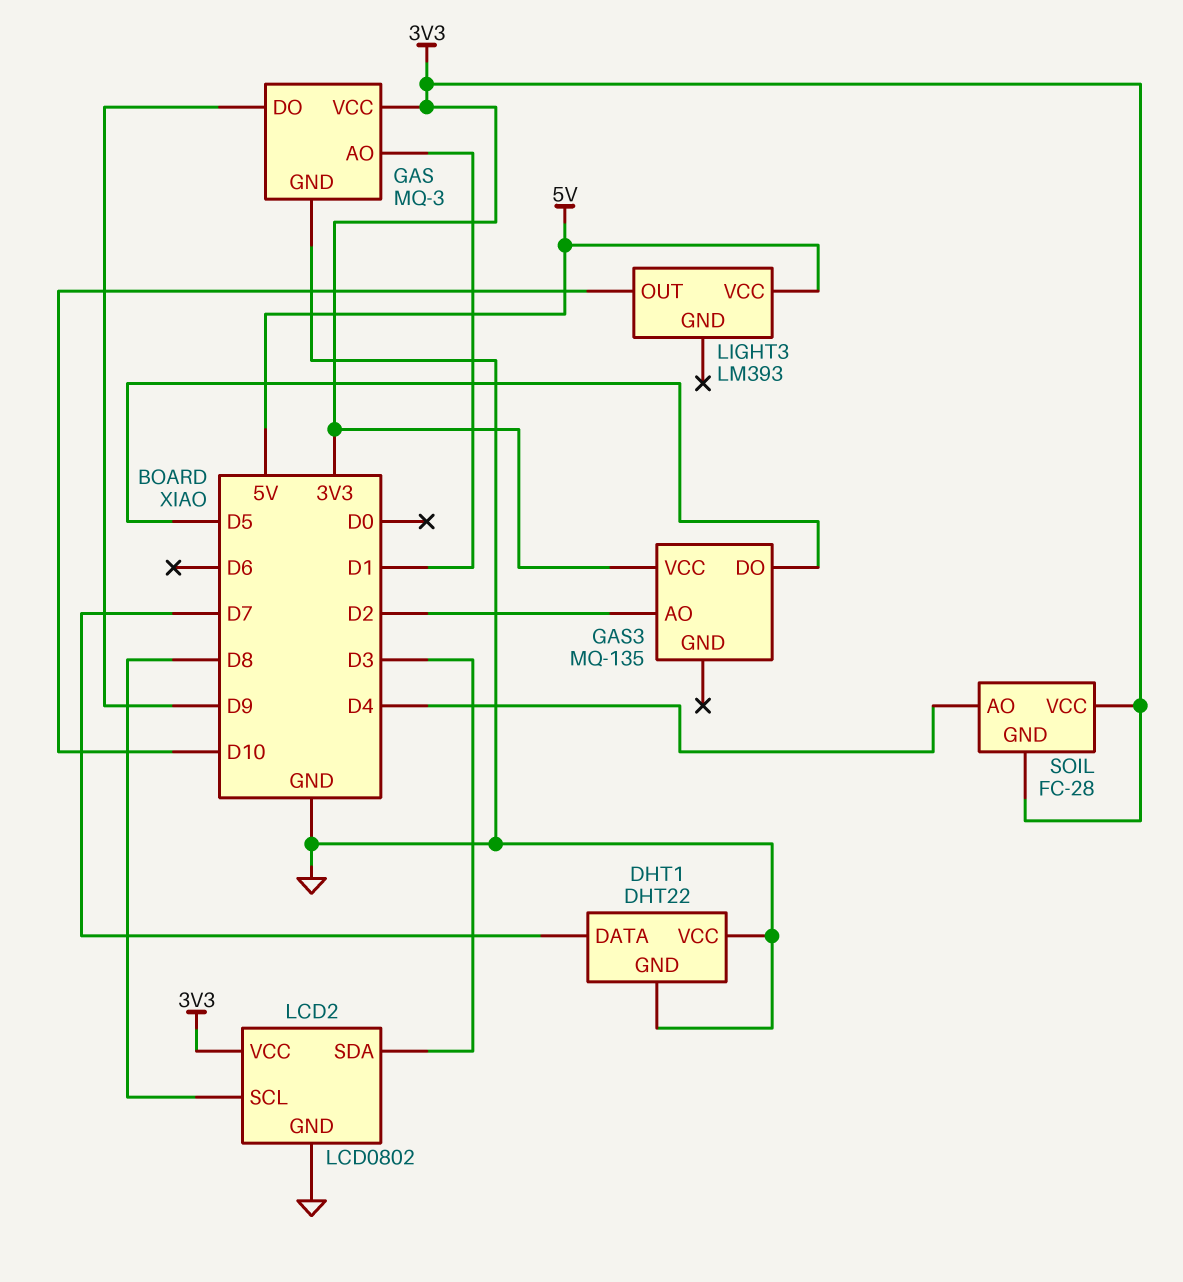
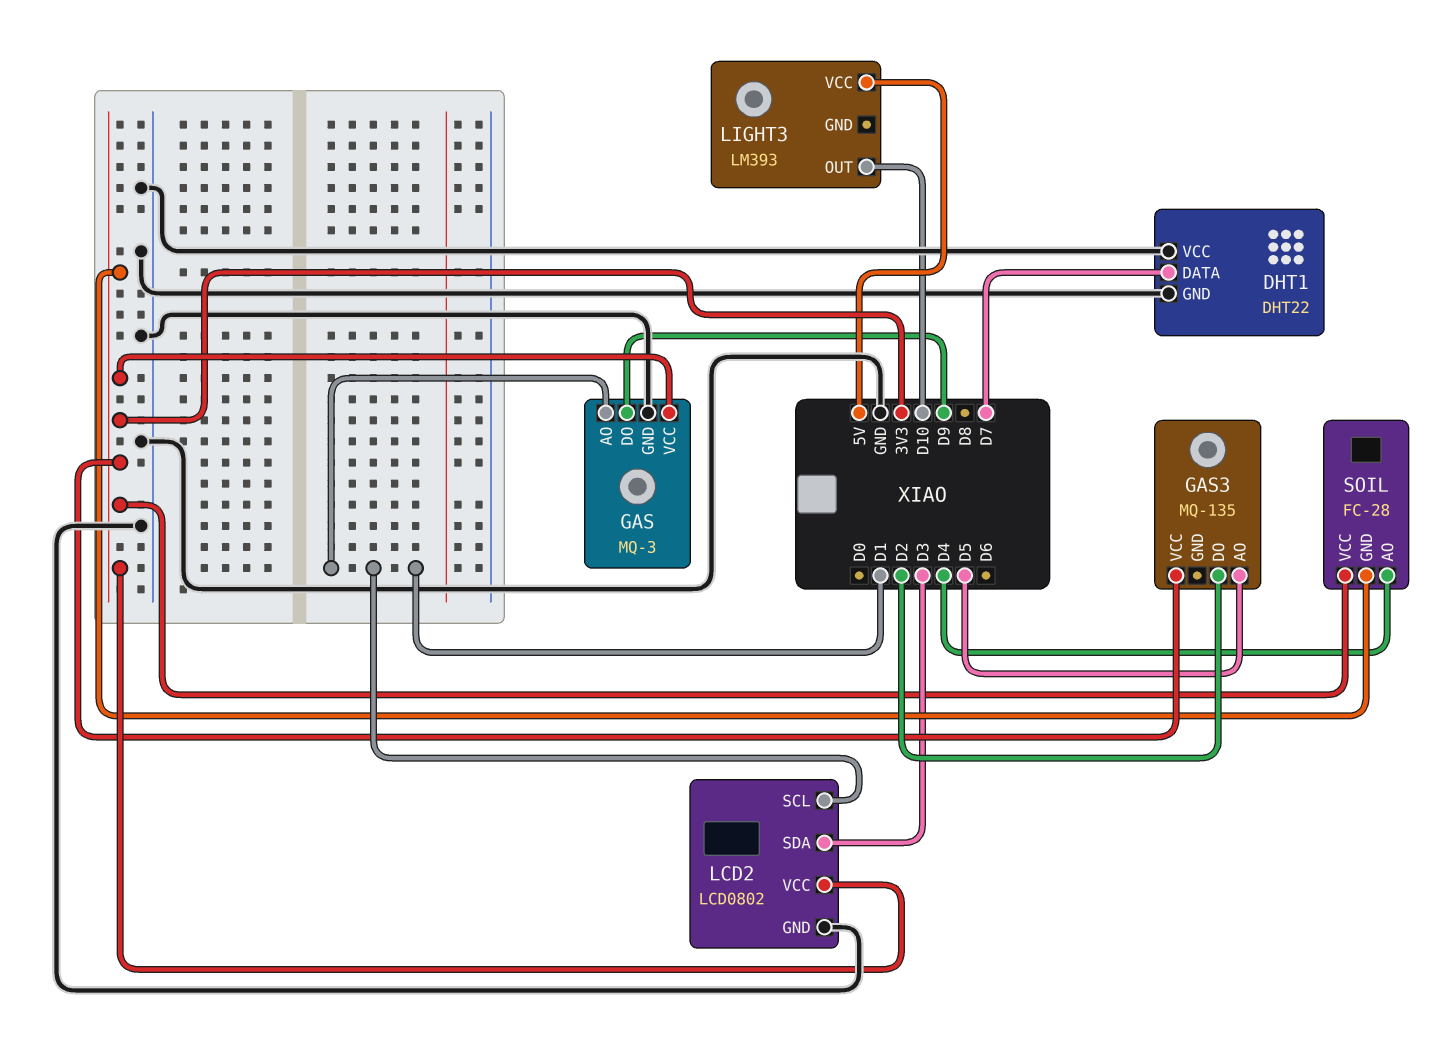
GAS3 pin AO: D2 -> D5
GAS3 pin DO: D5 -> D2
LCD2 pin SCL: D8 -> D1

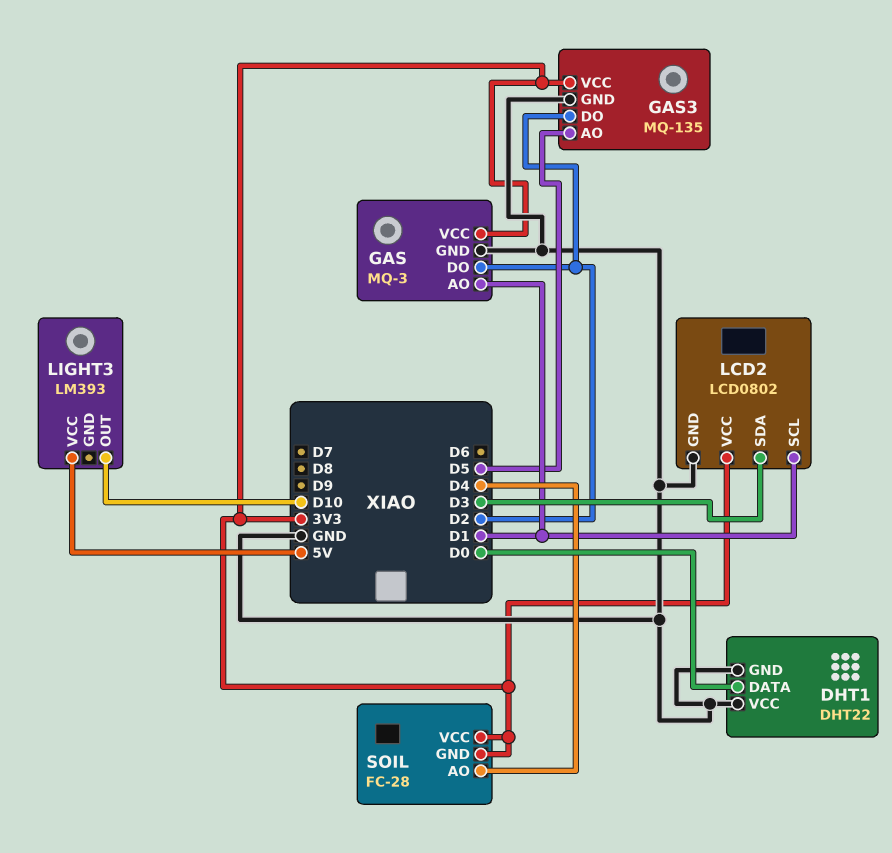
DHT1 pin DATA: D7 -> D0
GAS pin DO: D9 -> D2
GAS3 pin GND: none -> GND

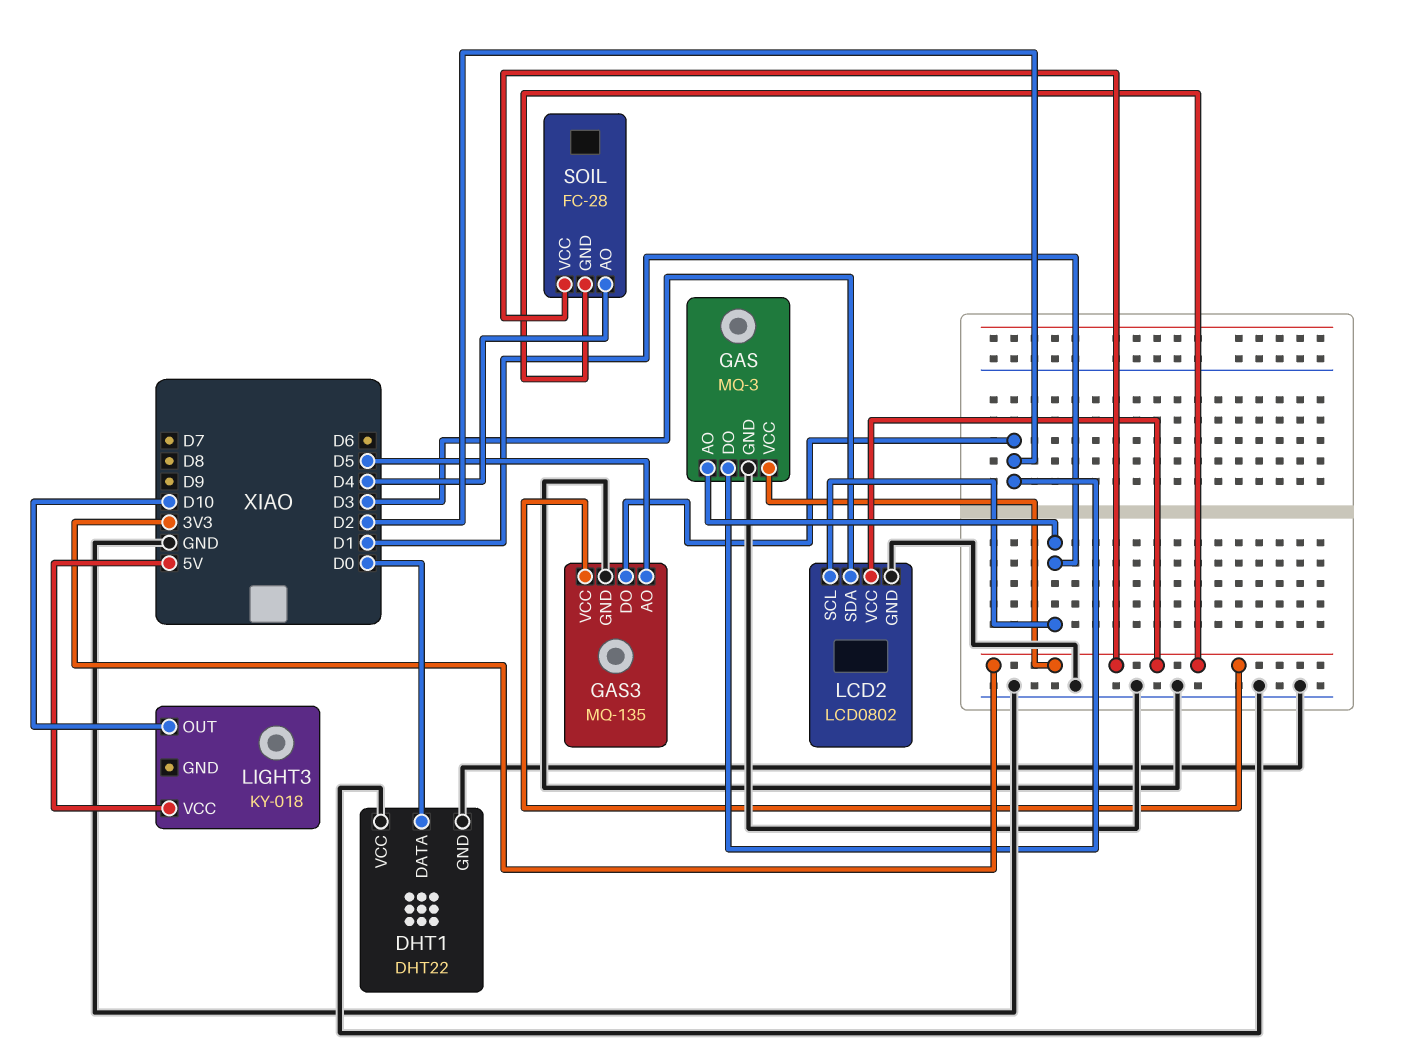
LIGHT3: LM393 -> KY-018

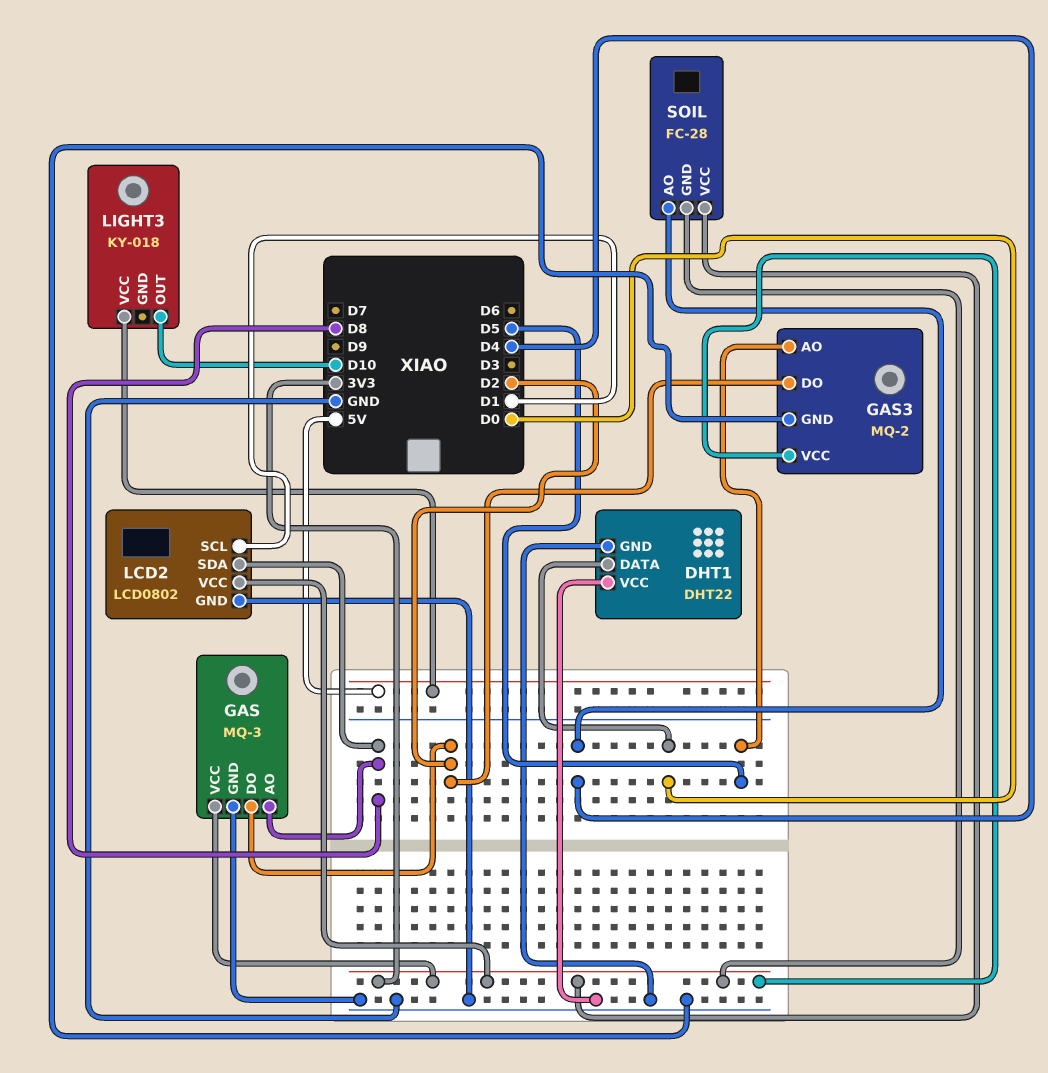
GAS pin AO: D1 -> D8
GAS3: MQ-135 -> MQ-2
LCD2 pin SDA: D3 -> D8

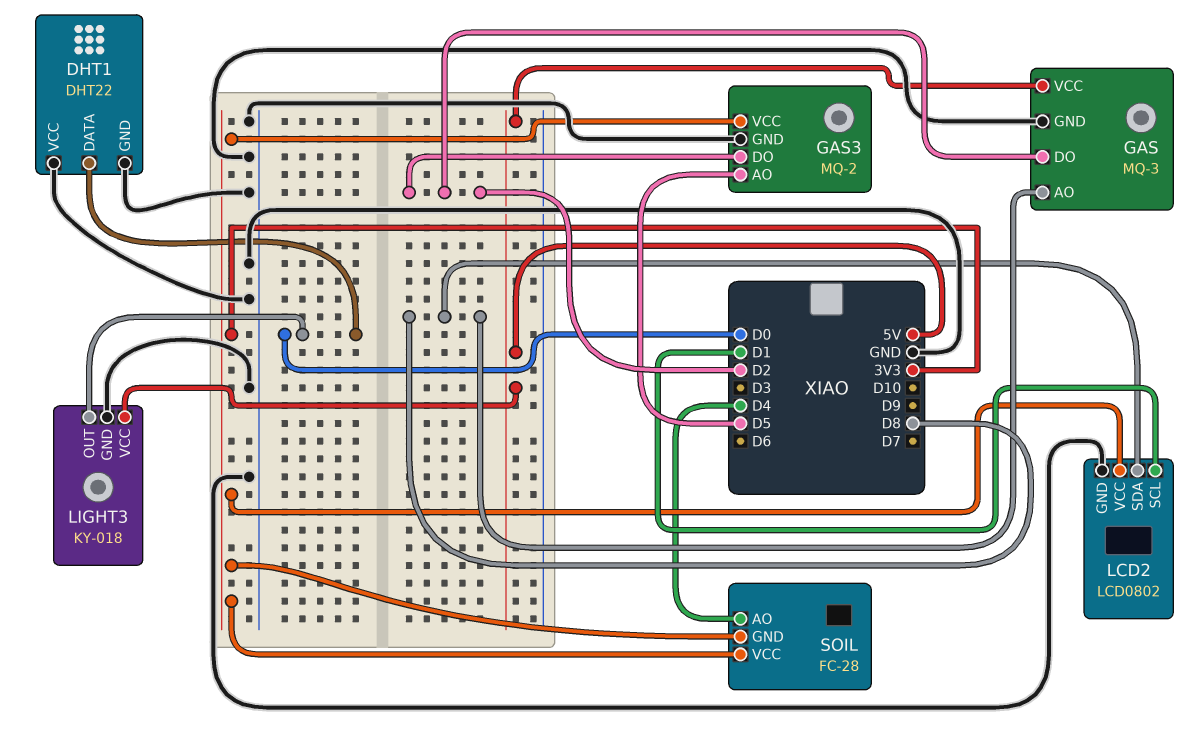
GAS pin VCC: 3V3 -> 5V
LIGHT3 pin GND: none -> GND
LIGHT3 pin OUT: D10 -> D0

